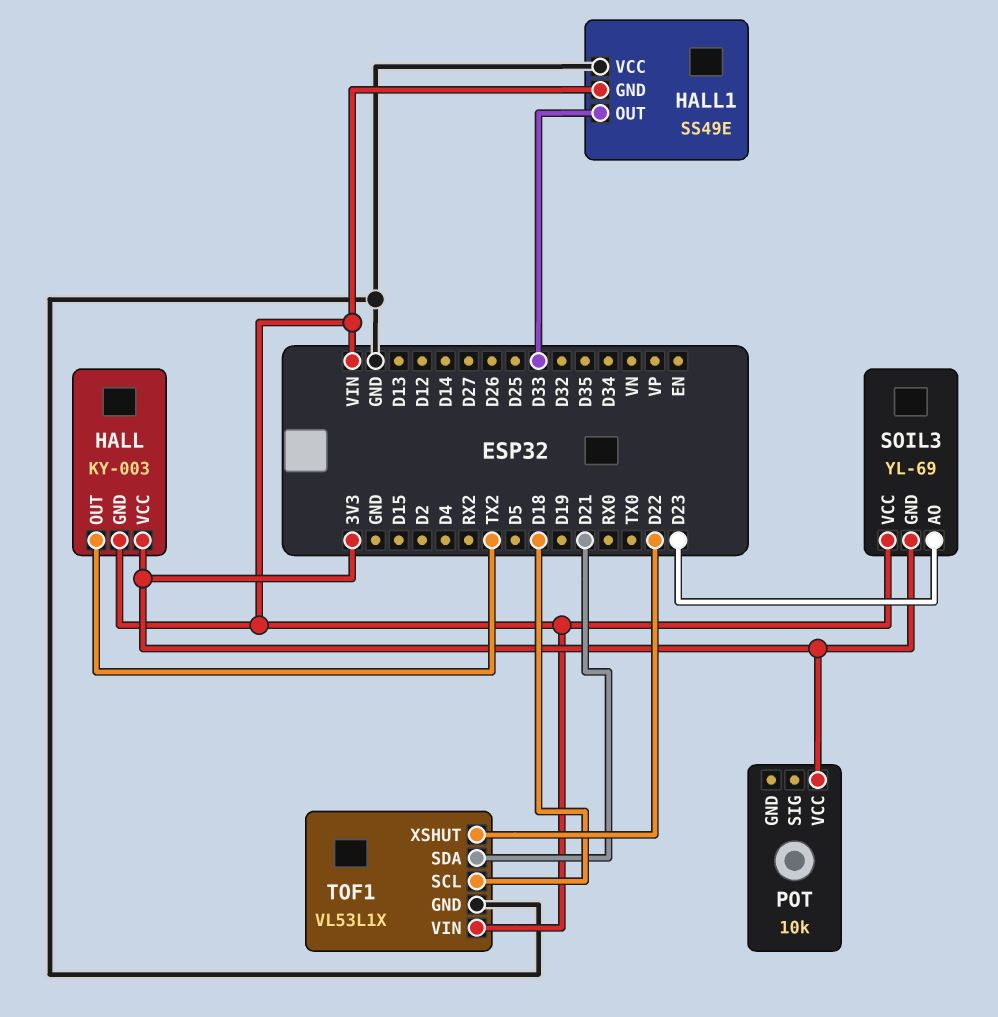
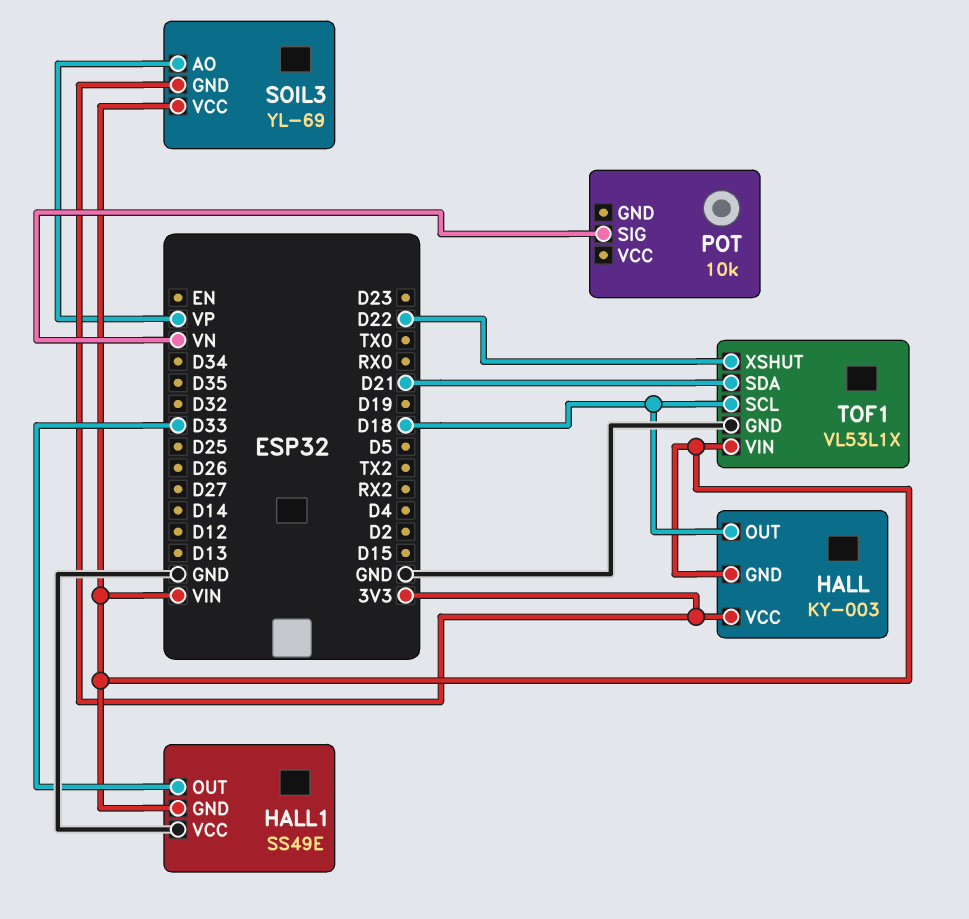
HALL pin OUT: TX2 -> D18
POT pin SIG: none -> VN
POT pin VCC: 3V3 -> none
SOIL3 pin AO: D23 -> VP

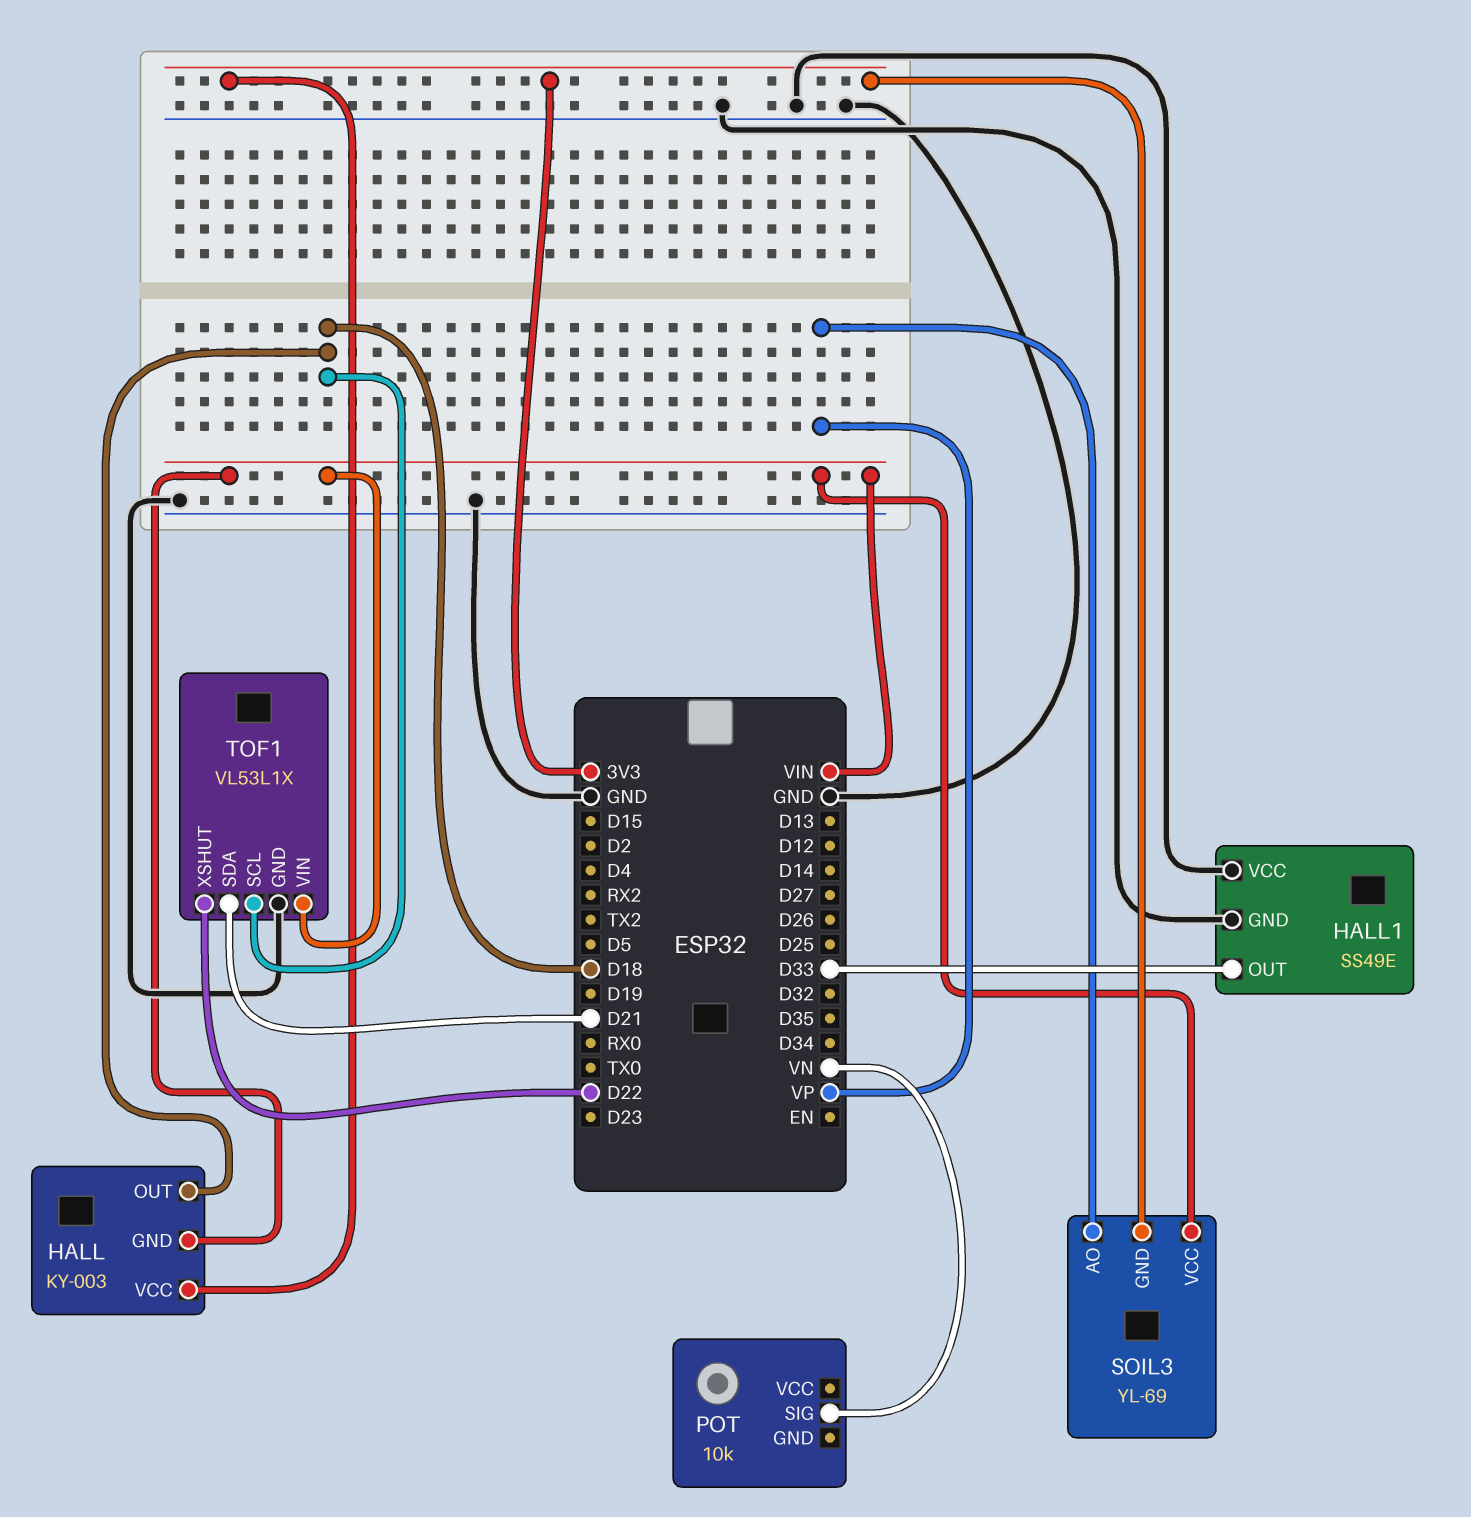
HALL1 pin GND: VIN -> GND

